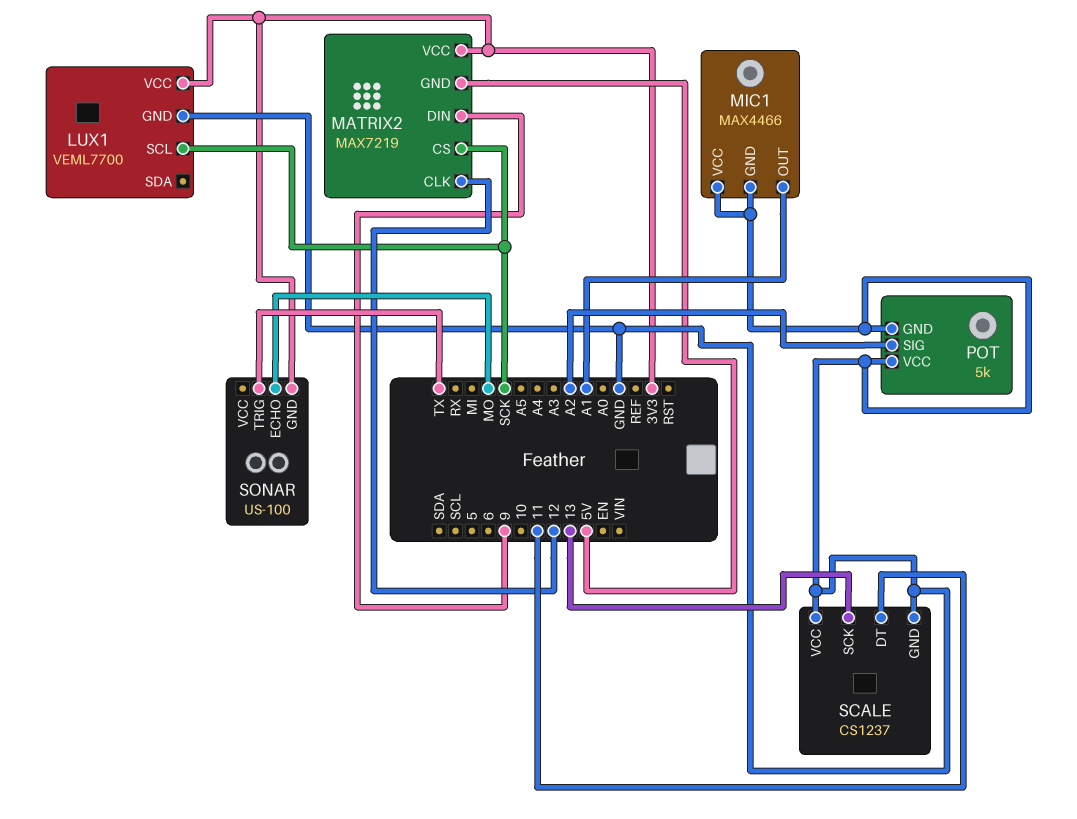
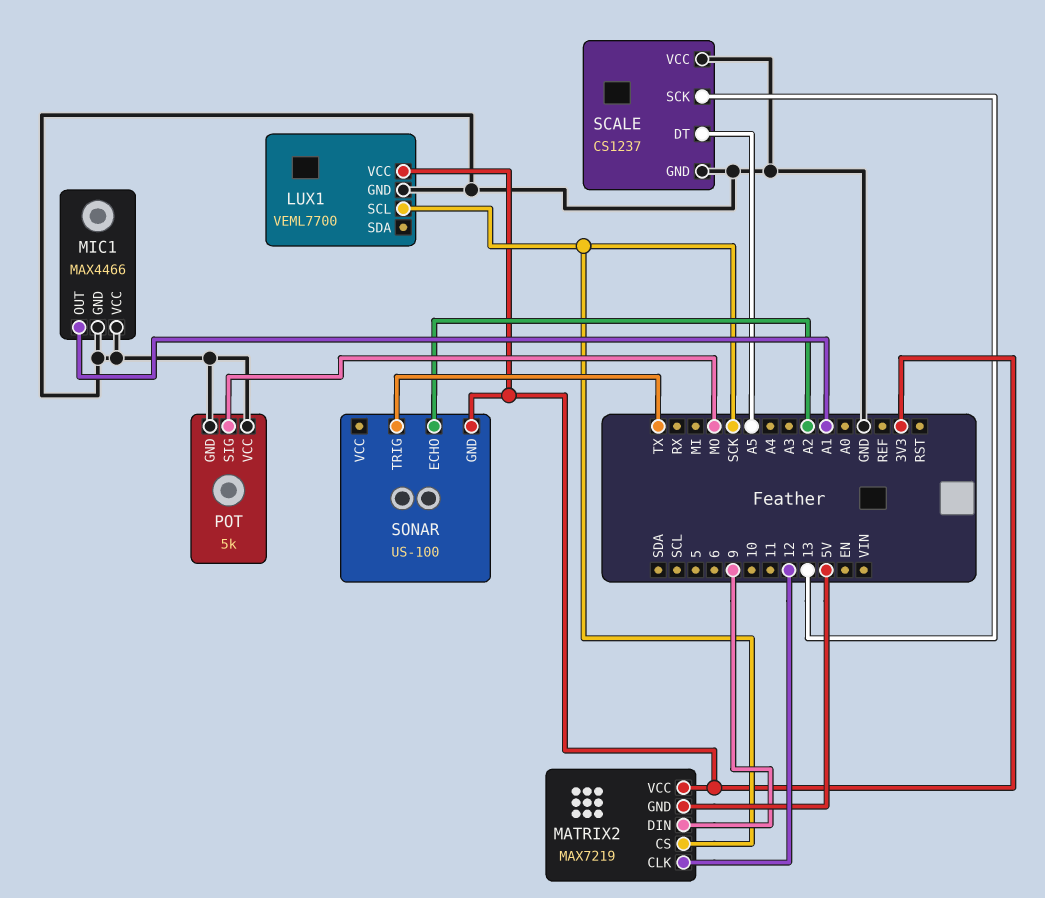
POT pin SIG: A2 -> MO
SCALE pin DT: 11 -> A5
SONAR pin ECHO: MO -> A2

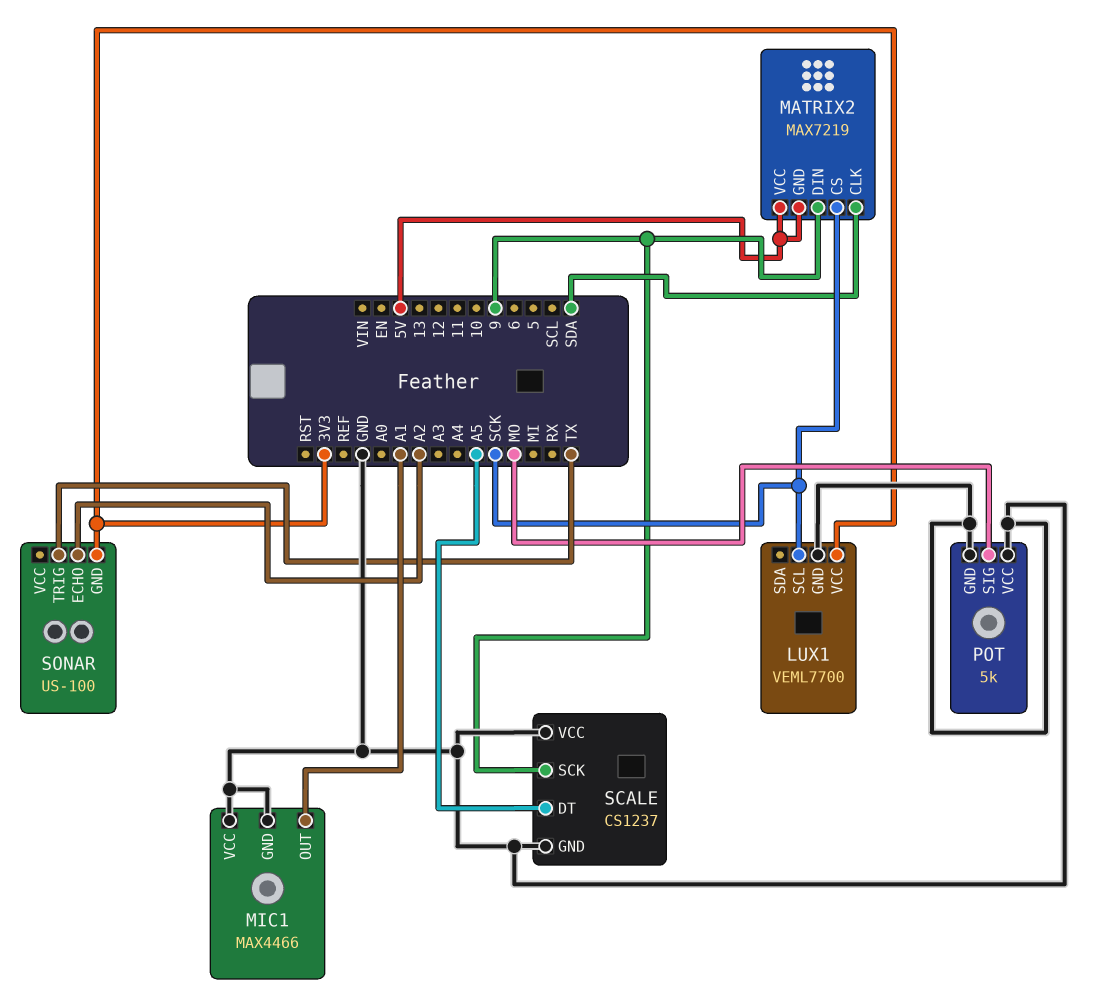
MATRIX2 pin CLK: 12 -> SDA
MATRIX2 pin VCC: 3V3 -> 5V
SCALE pin SCK: 13 -> 9

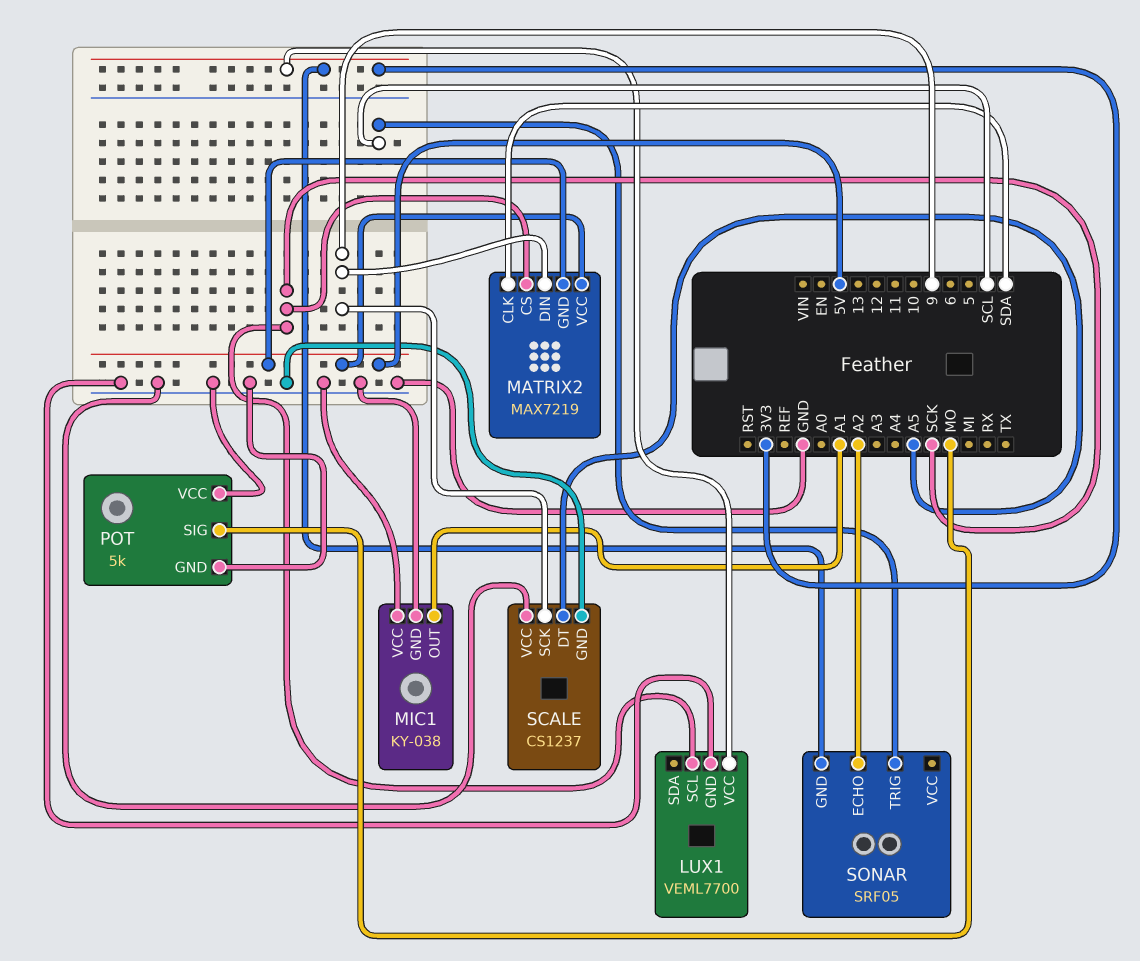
MIC1: MAX4466 -> KY-038
SONAR: US-100 -> SRF05
SONAR pin TRIG: TX -> SCL

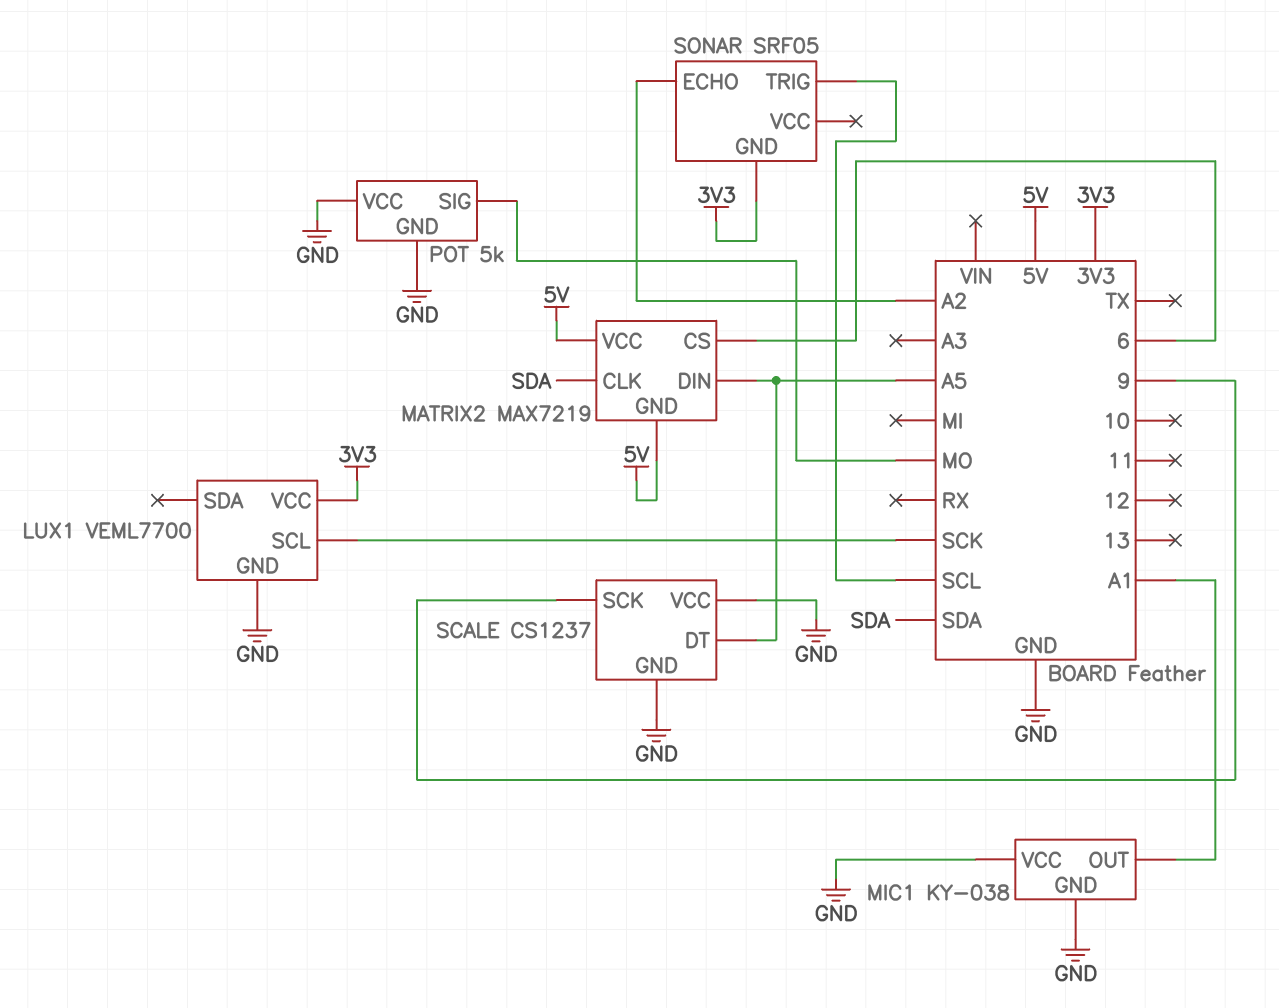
MATRIX2 pin CS: SCK -> 6
MATRIX2 pin DIN: 9 -> A5

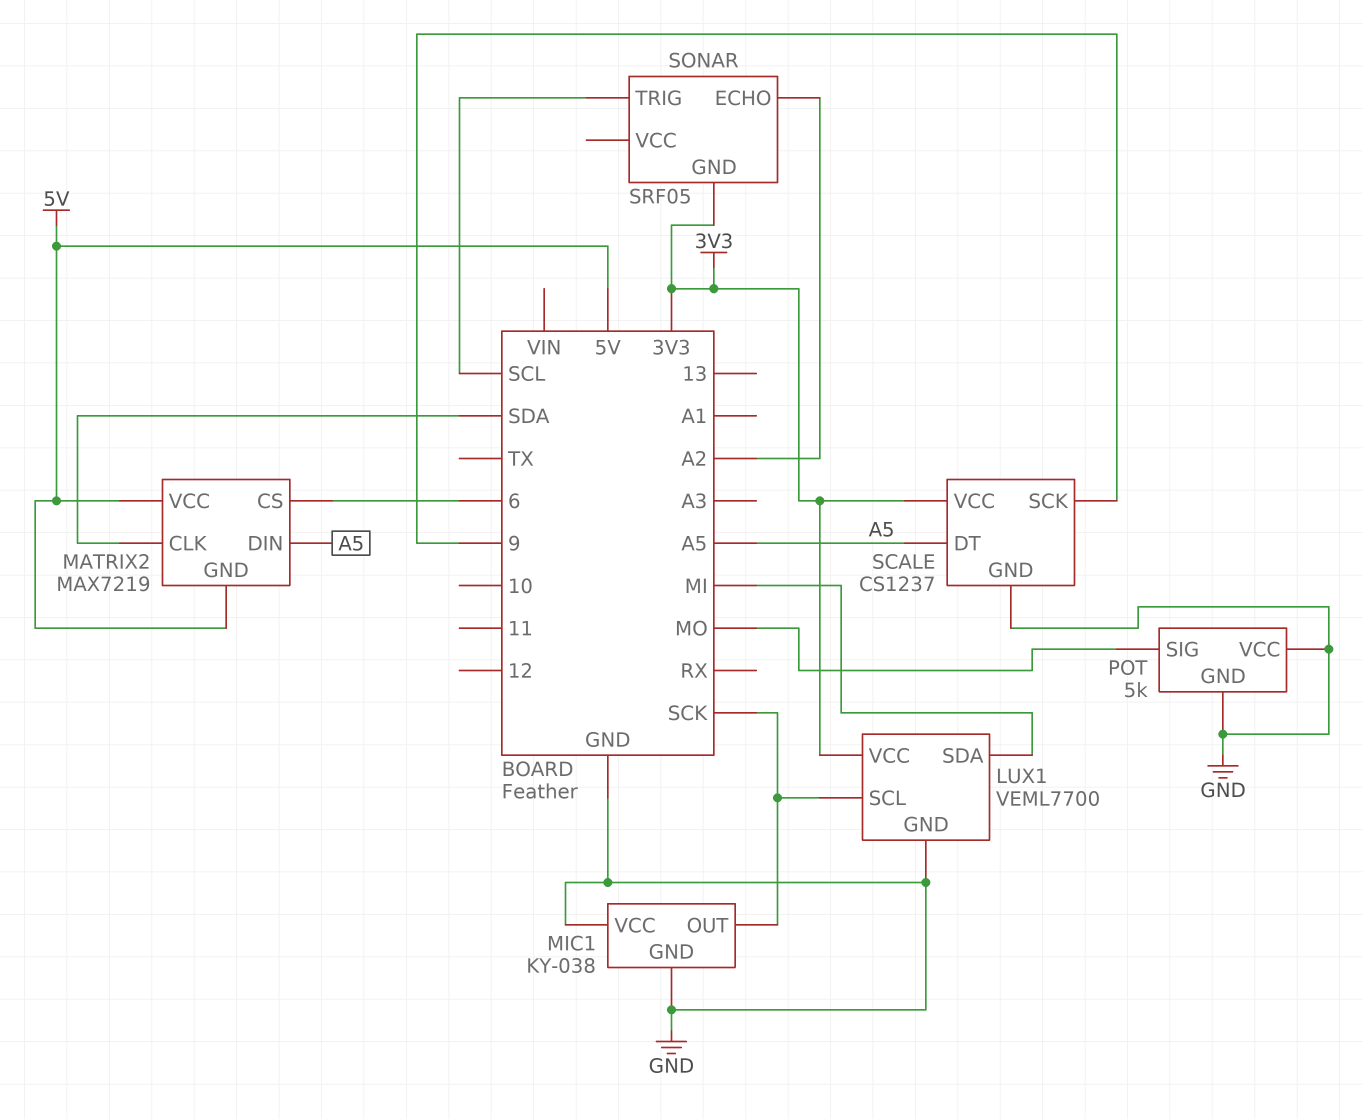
LUX1 pin SDA: none -> MI
MIC1 pin OUT: A1 -> SCK
SCALE pin VCC: GND -> 3V3

